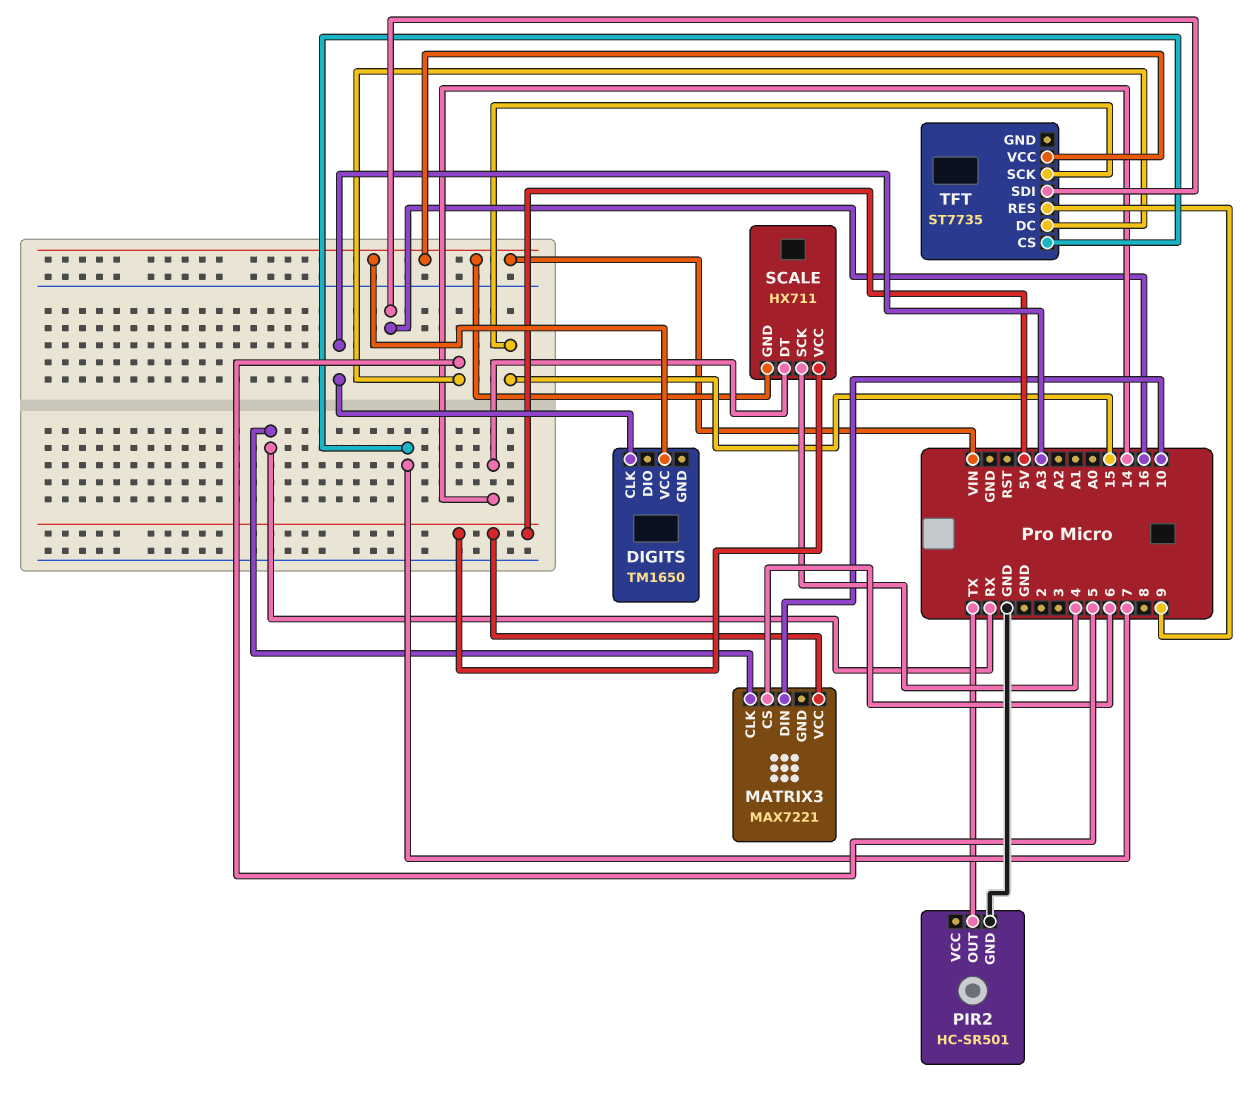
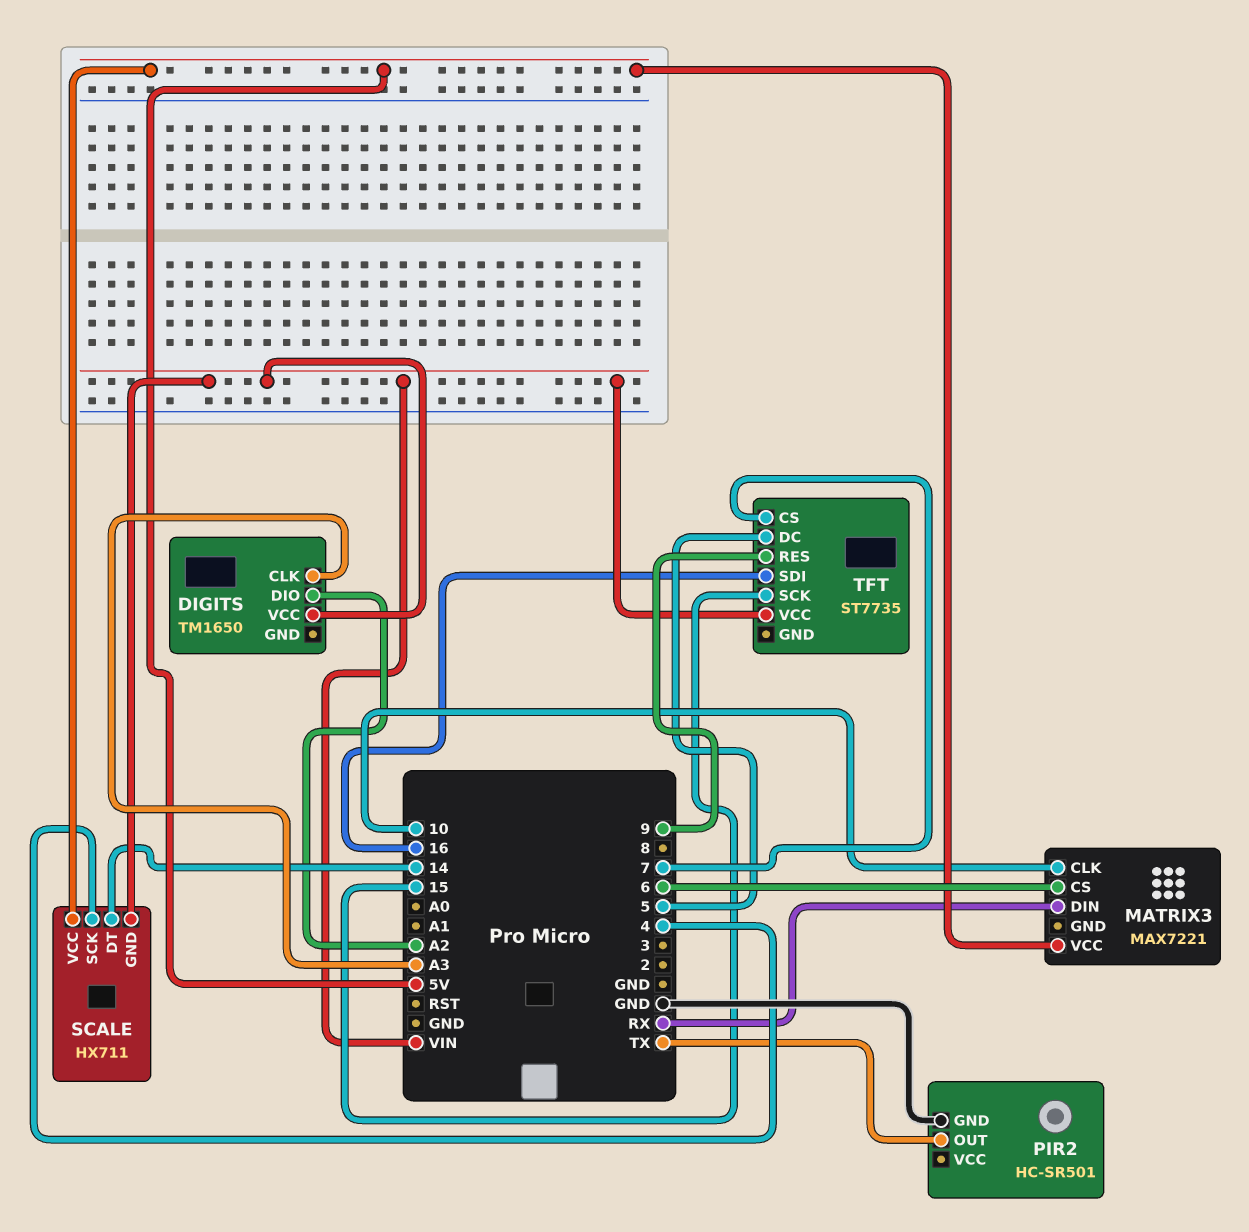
DIGITS pin DIO: none -> A2
MATRIX3 pin CLK: RX -> 10
MATRIX3 pin DIN: 10 -> RX

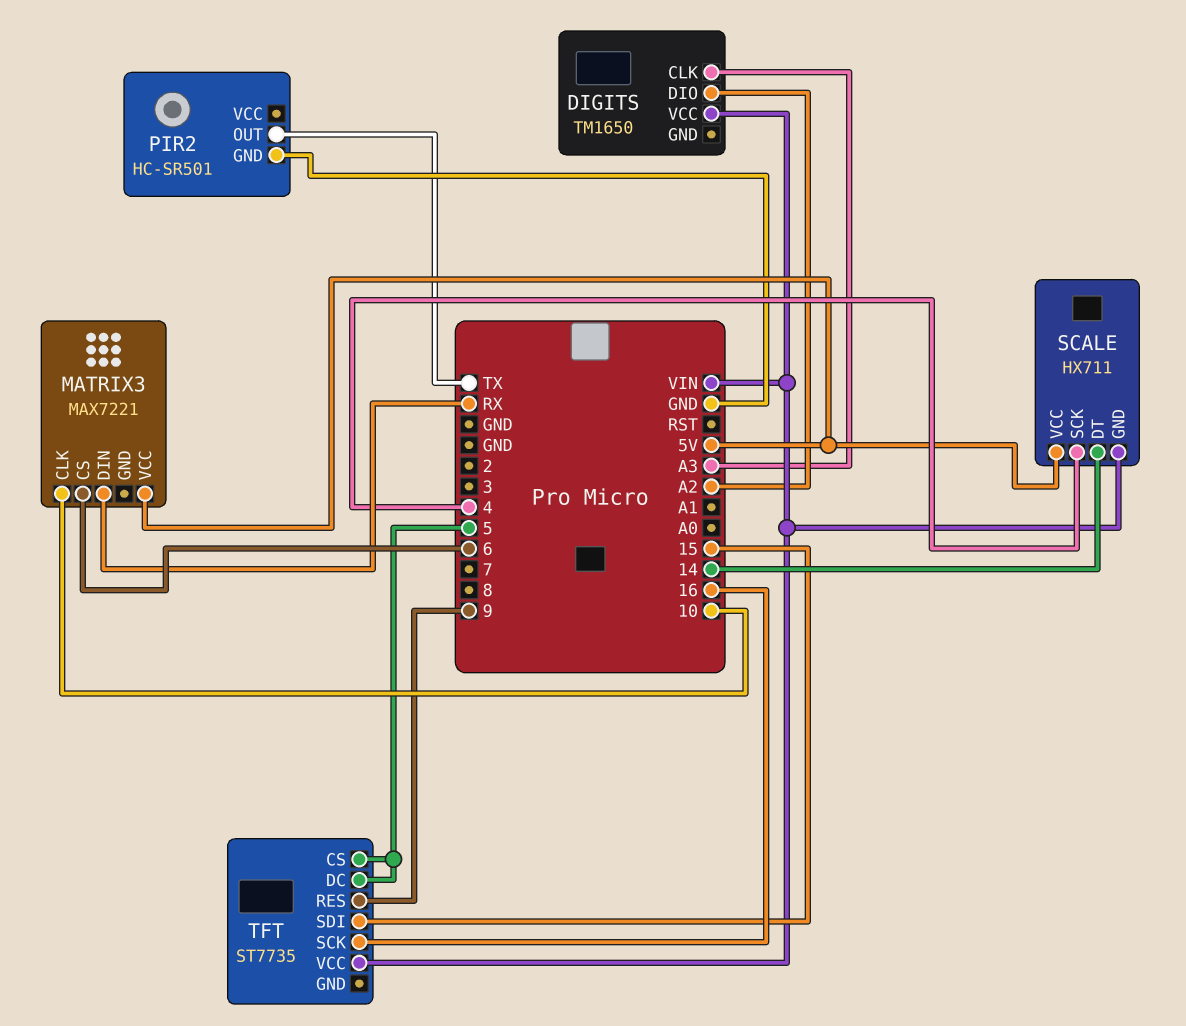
TFT pin CS: 7 -> 5
TFT pin SCK: 15 -> 16
TFT pin SDI: 16 -> 15

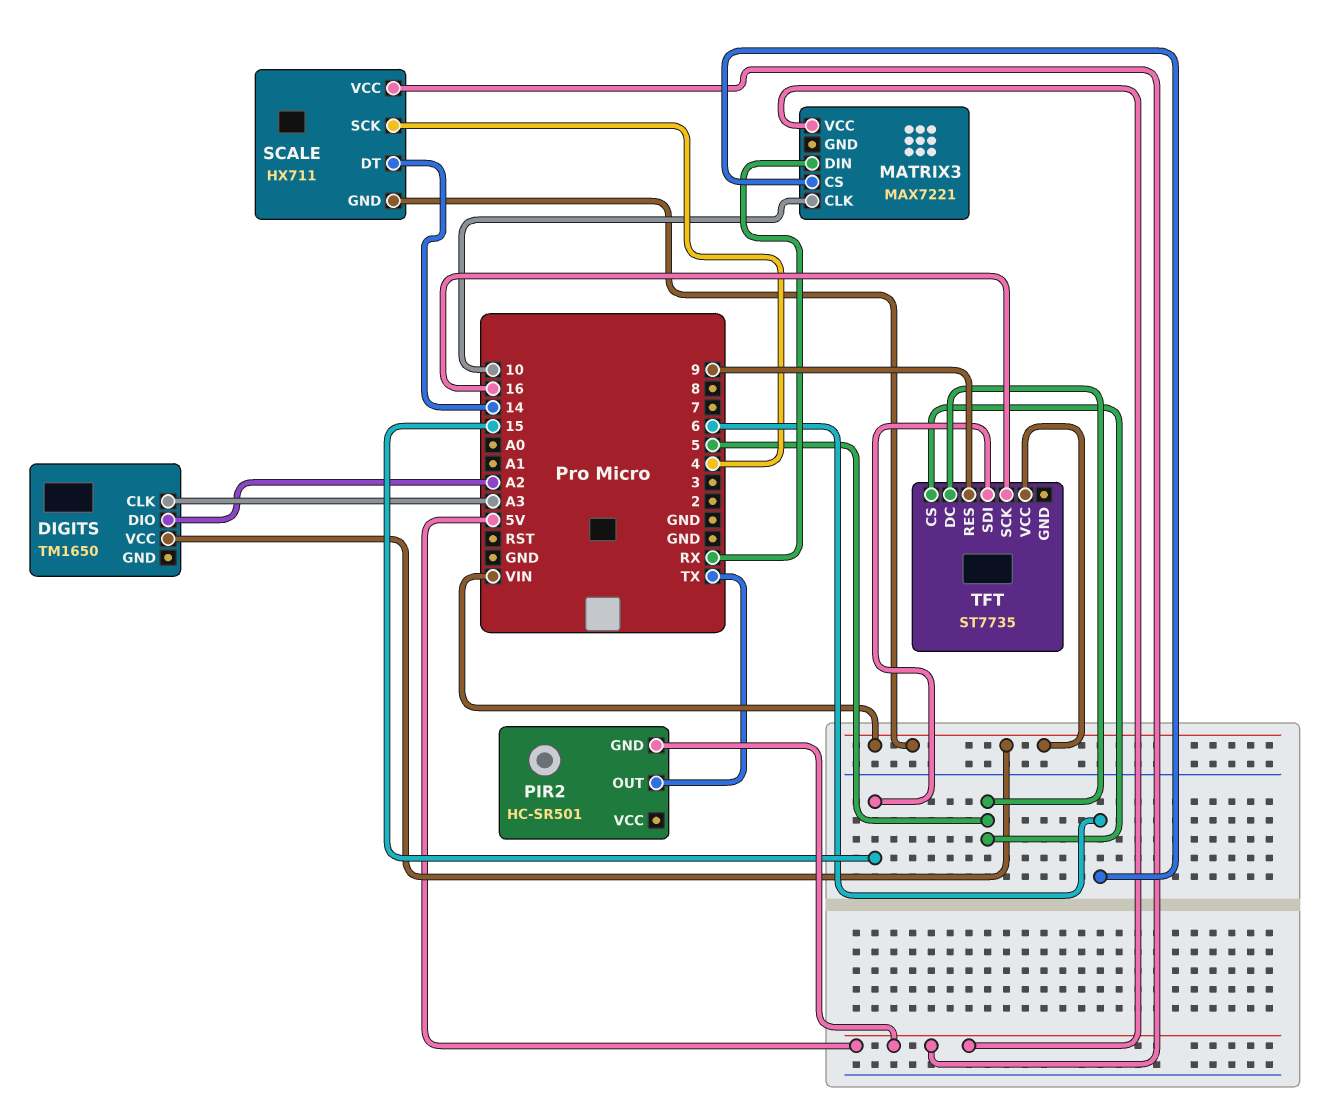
PIR2 pin GND: GND -> 5V

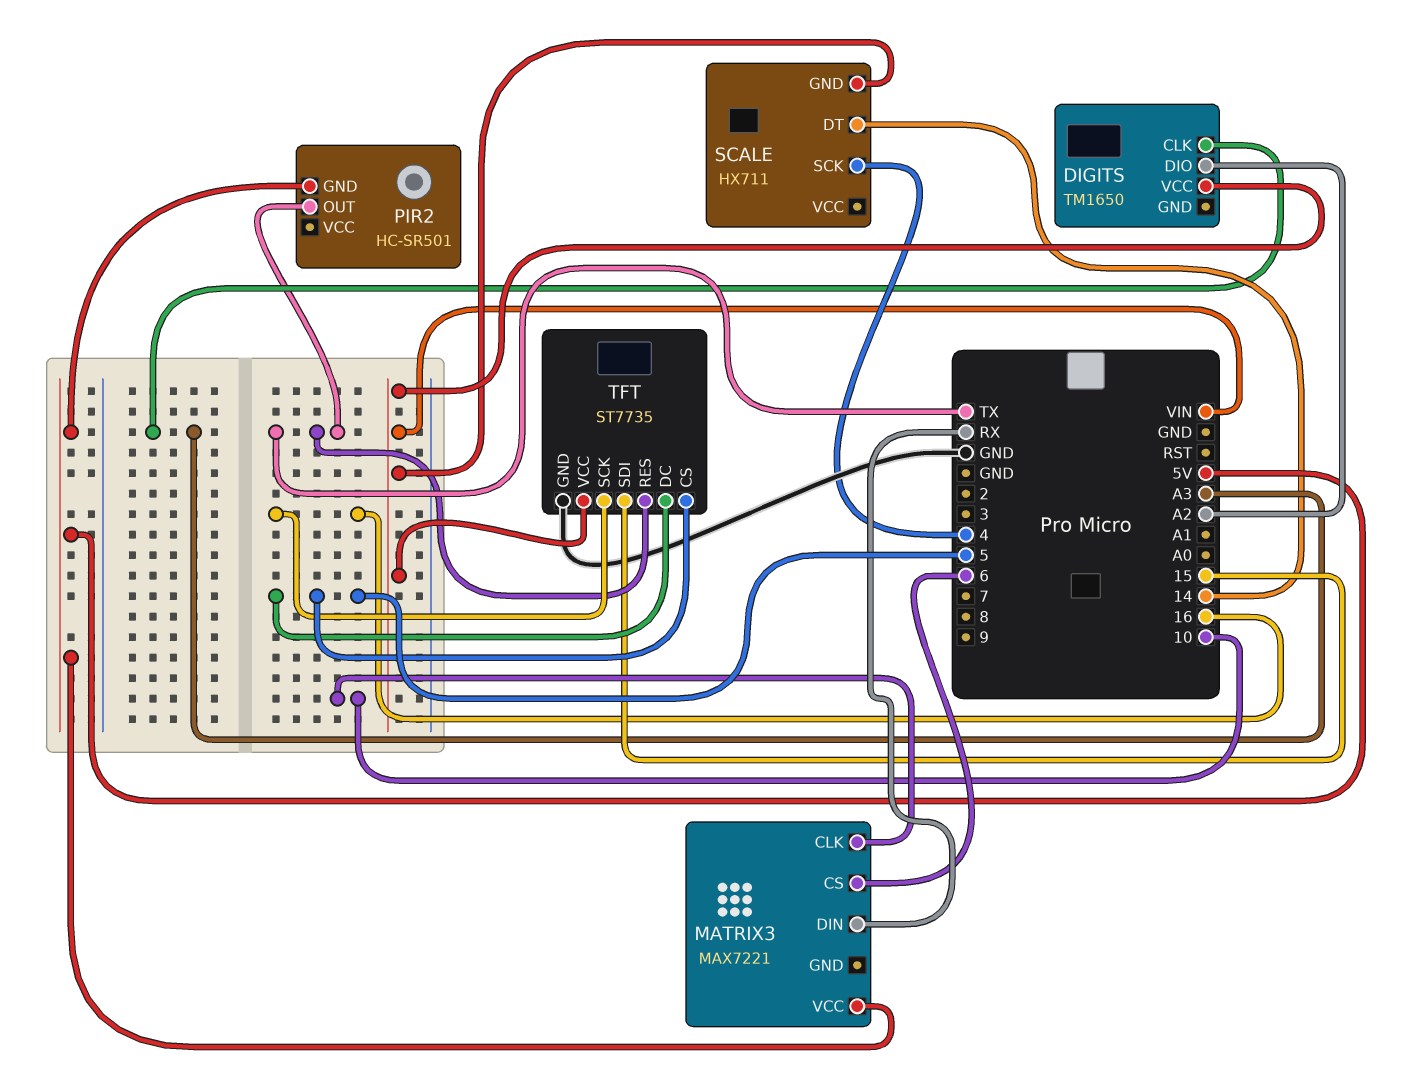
SCALE pin VCC: 5V -> none
TFT pin GND: none -> GND
TFT pin RES: 9 -> TX

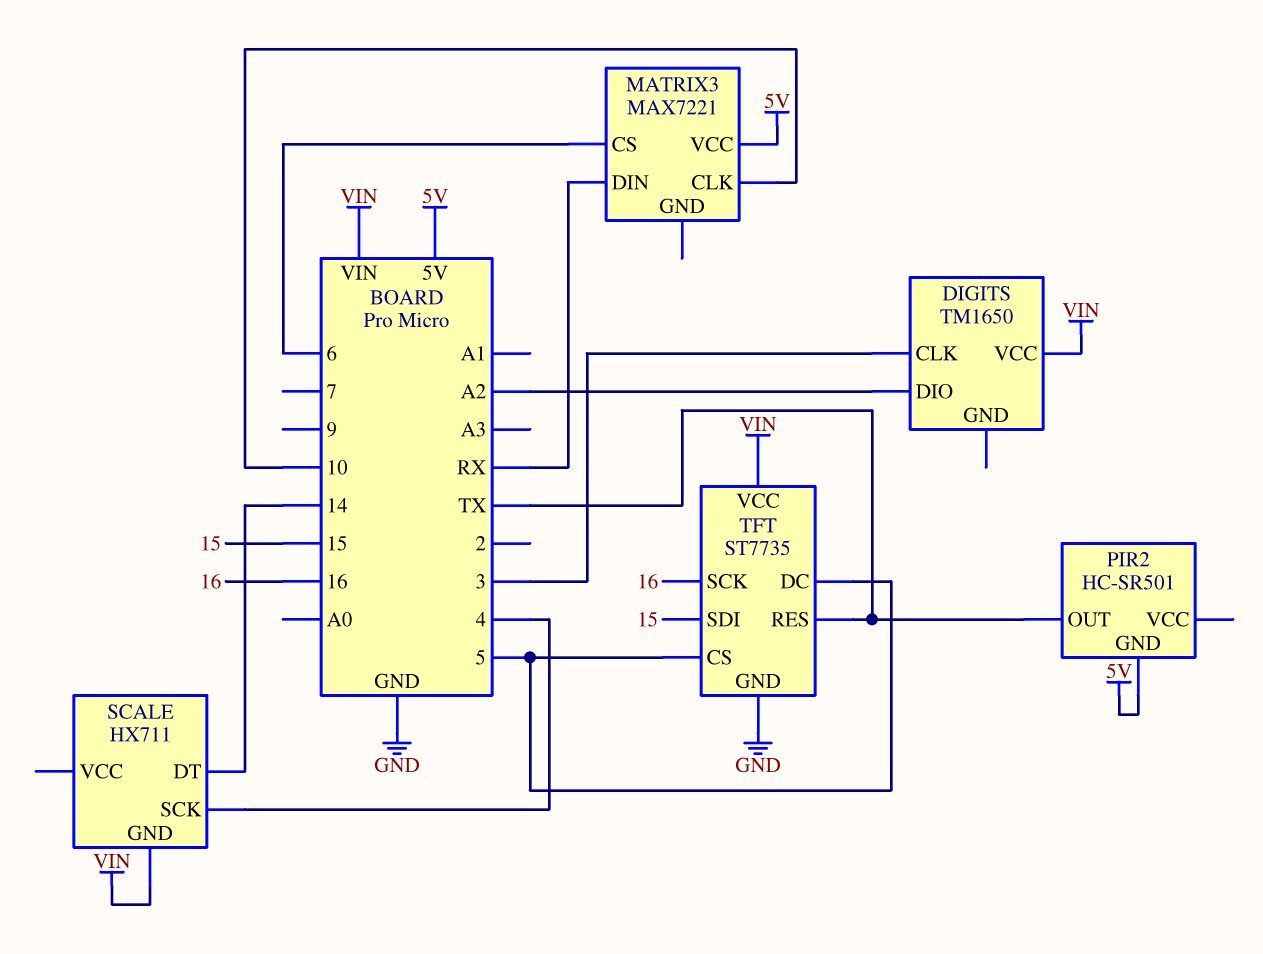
DIGITS pin CLK: A3 -> 3

